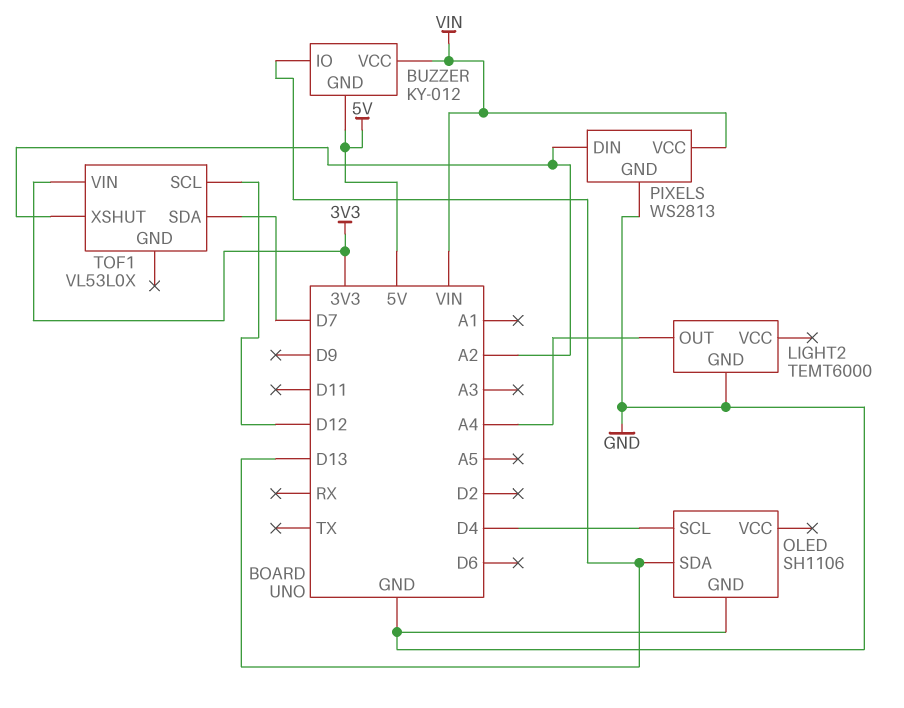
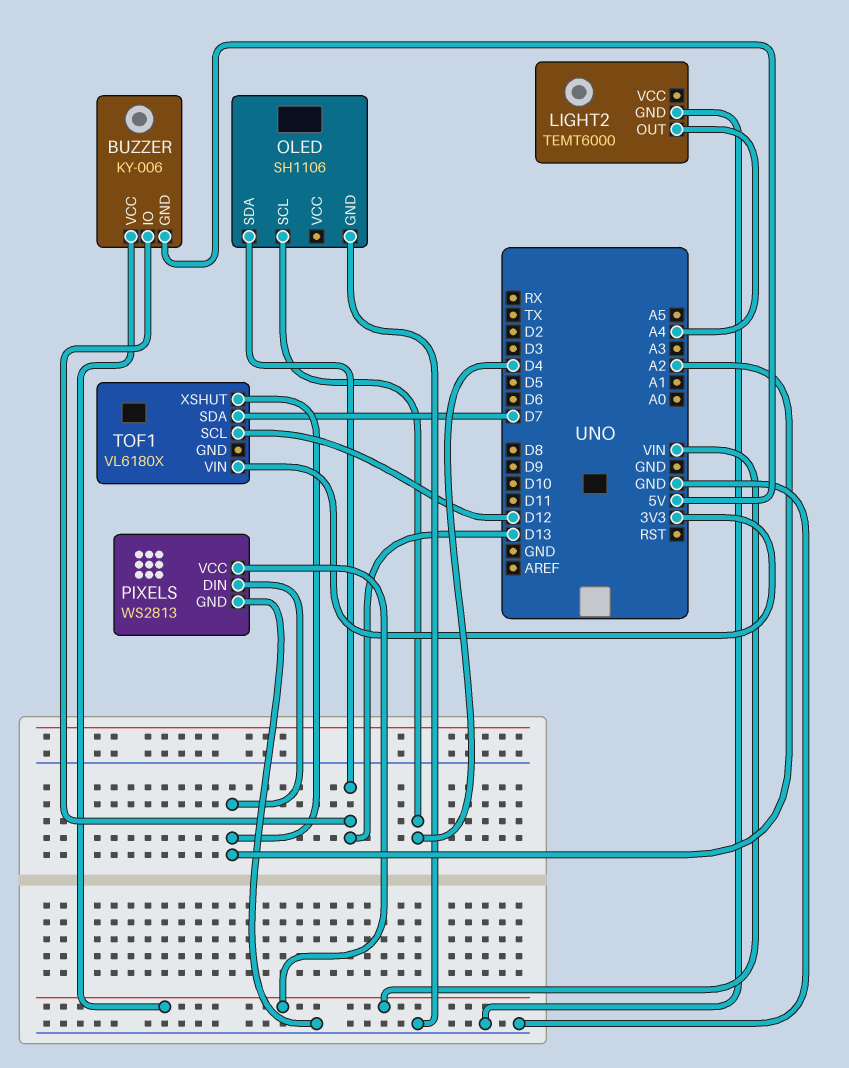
BUZZER: KY-012 -> KY-006
TOF1: VL53L0X -> VL6180X

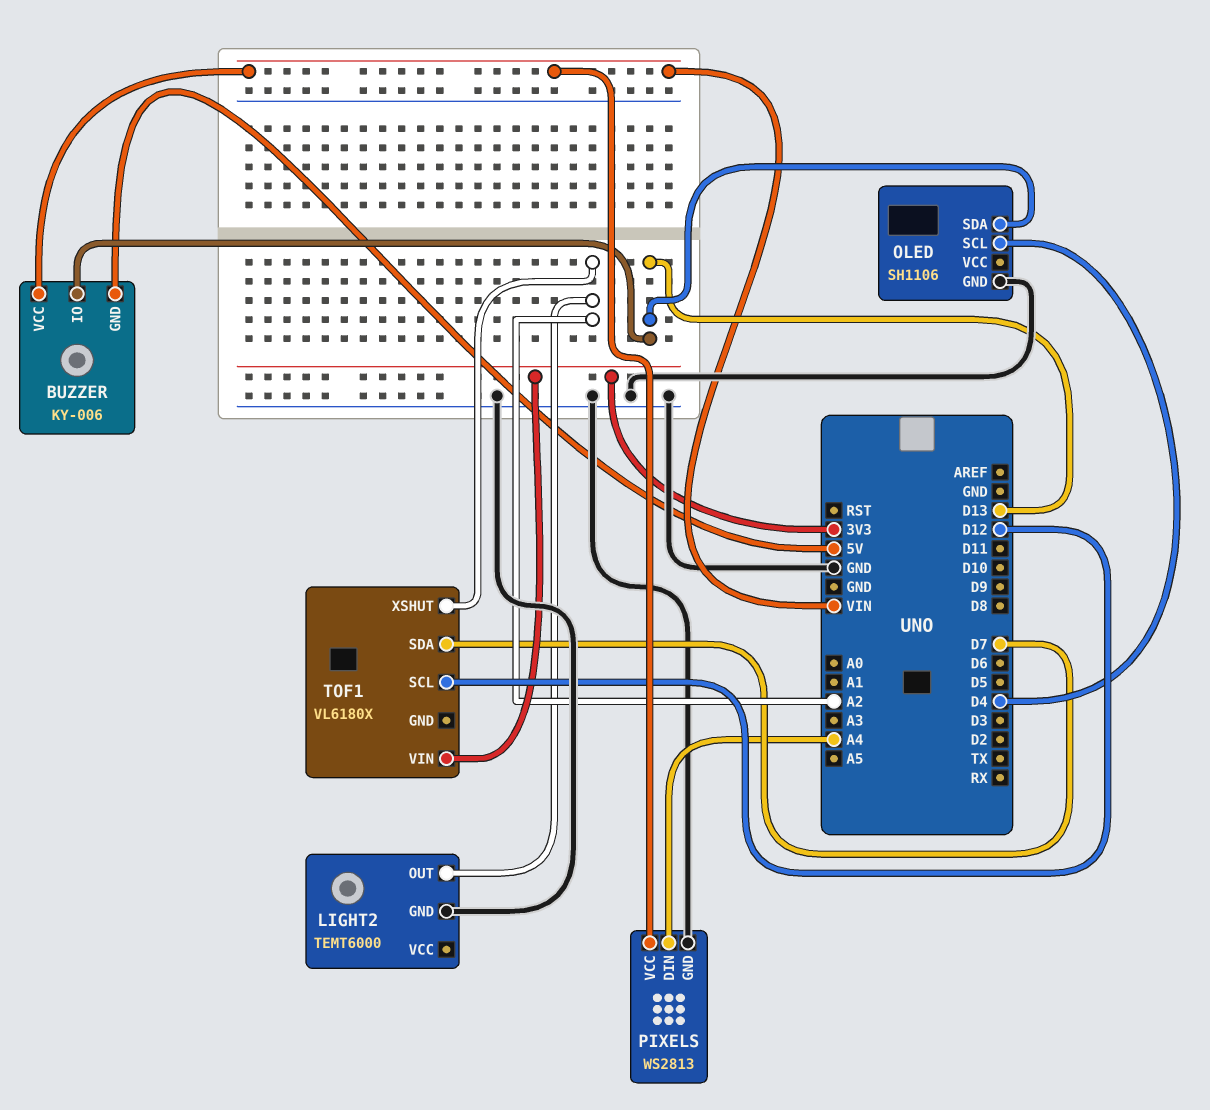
LIGHT2 pin OUT: A4 -> A2
PIXELS pin DIN: A2 -> A4

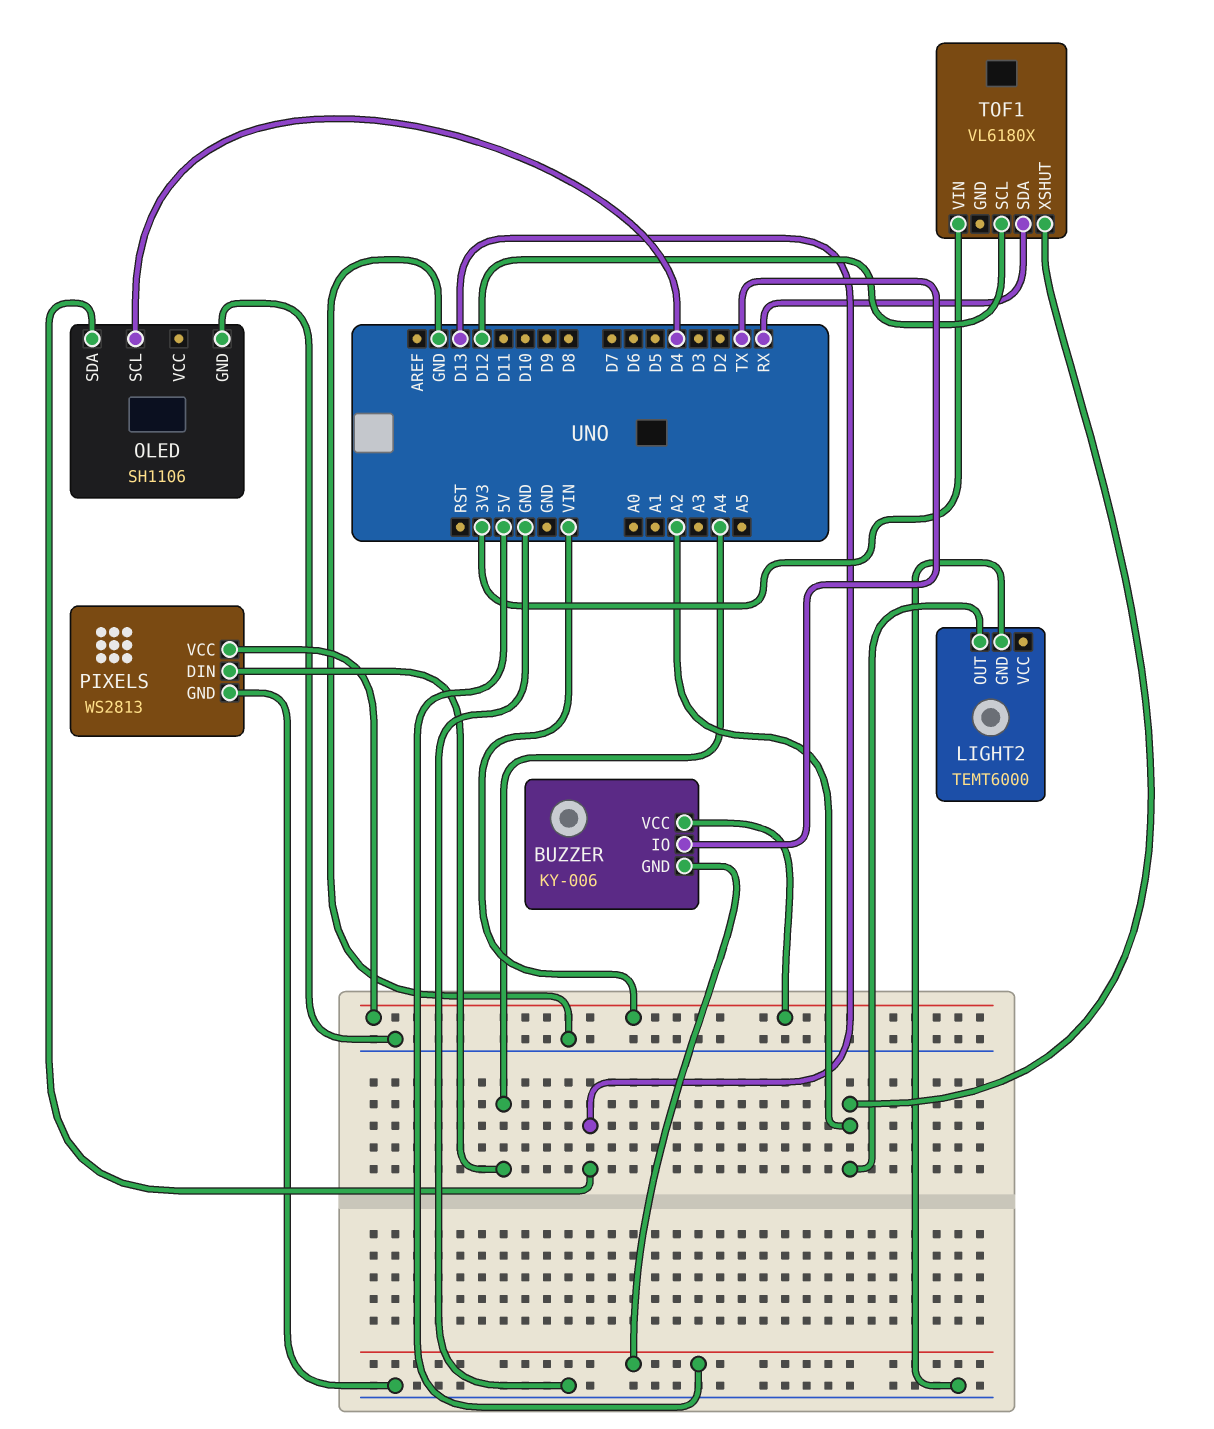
BUZZER pin IO: D13 -> TX
TOF1 pin SDA: D7 -> RX

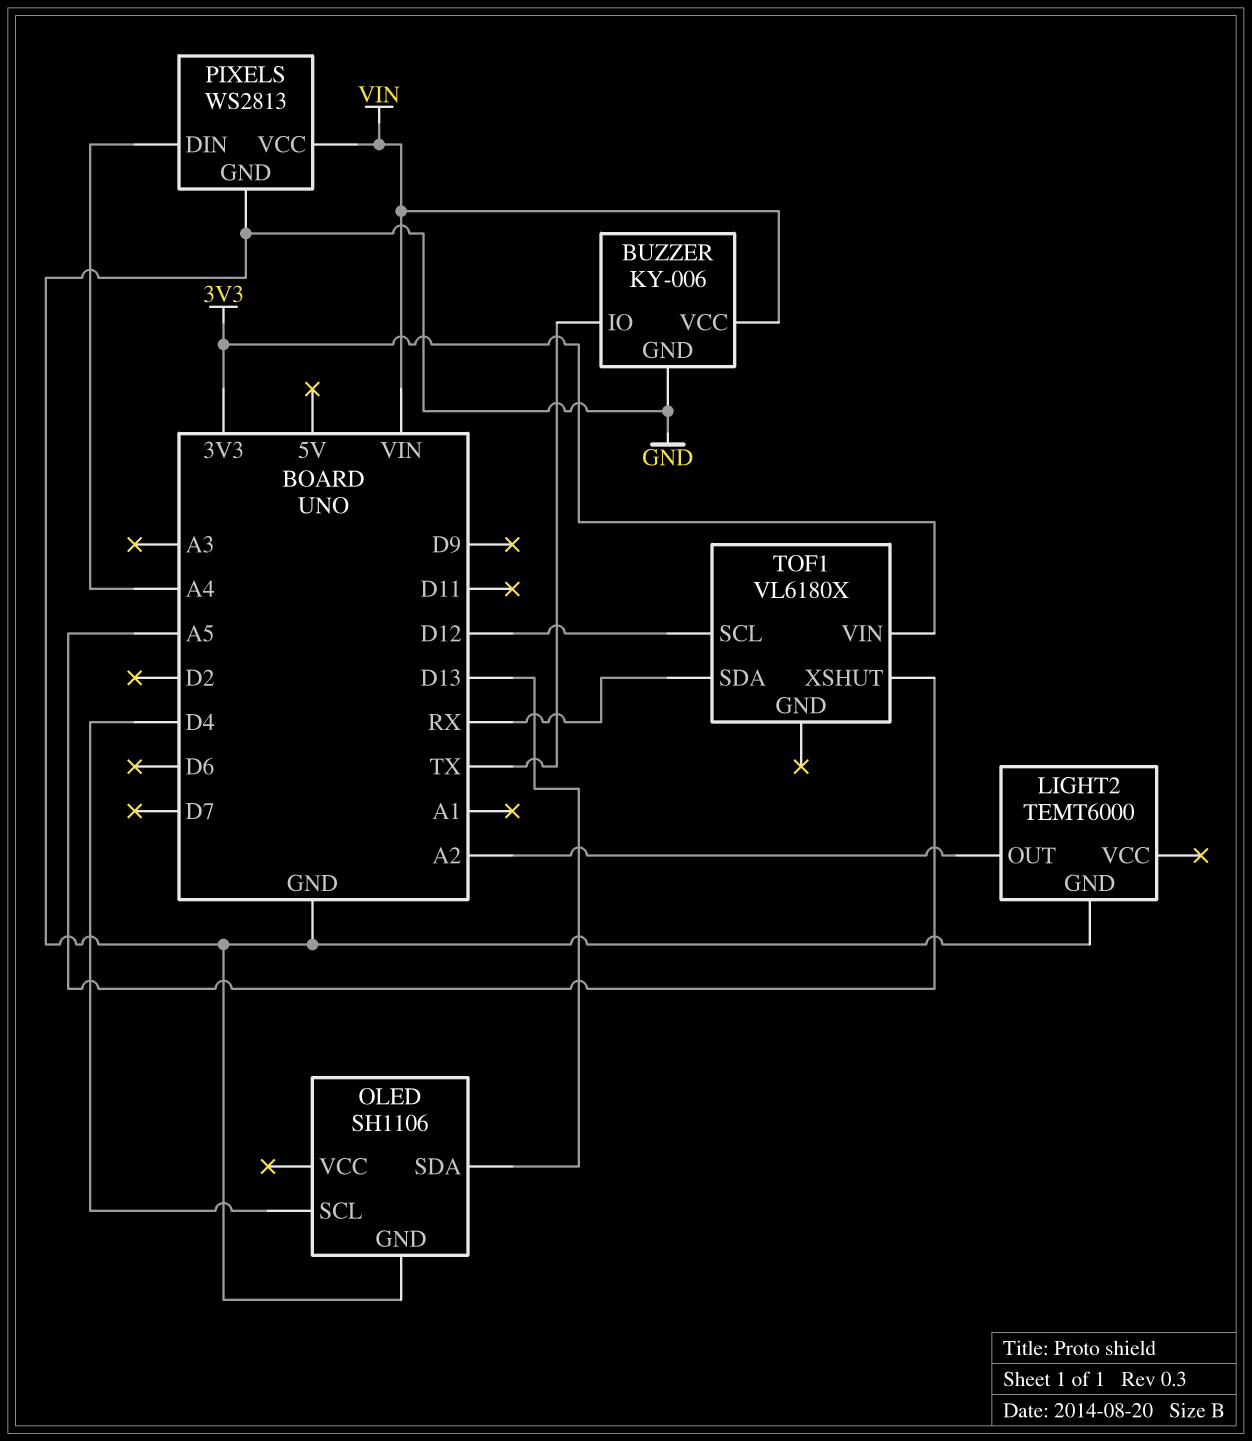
BUZZER pin GND: 5V -> GND
TOF1 pin XSHUT: A2 -> A5

